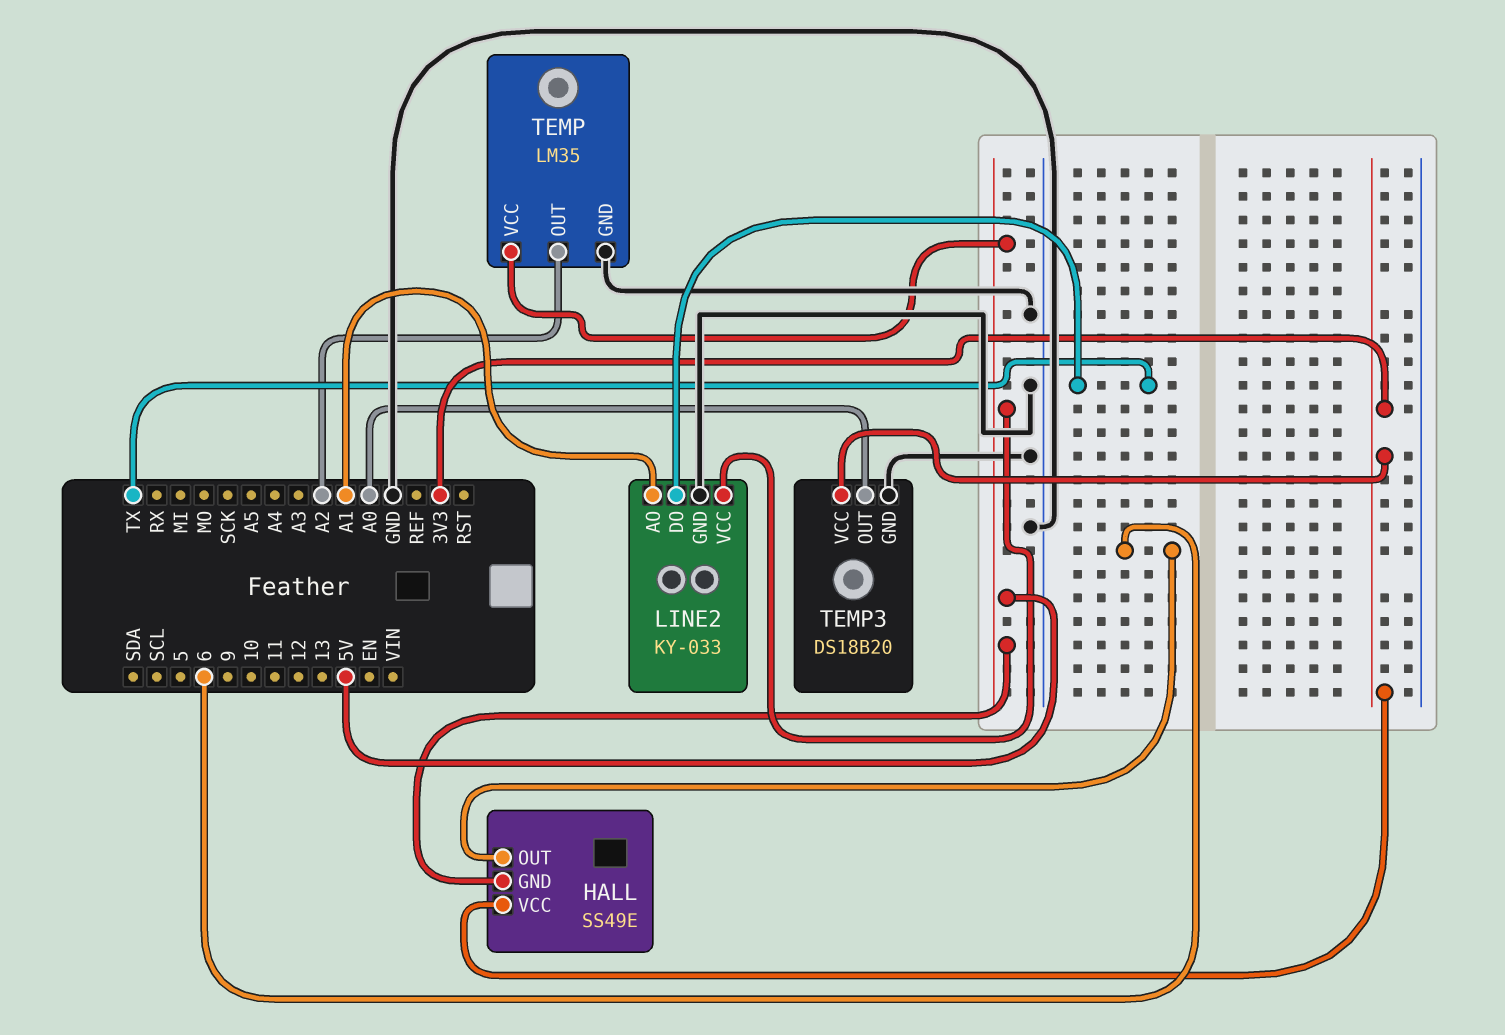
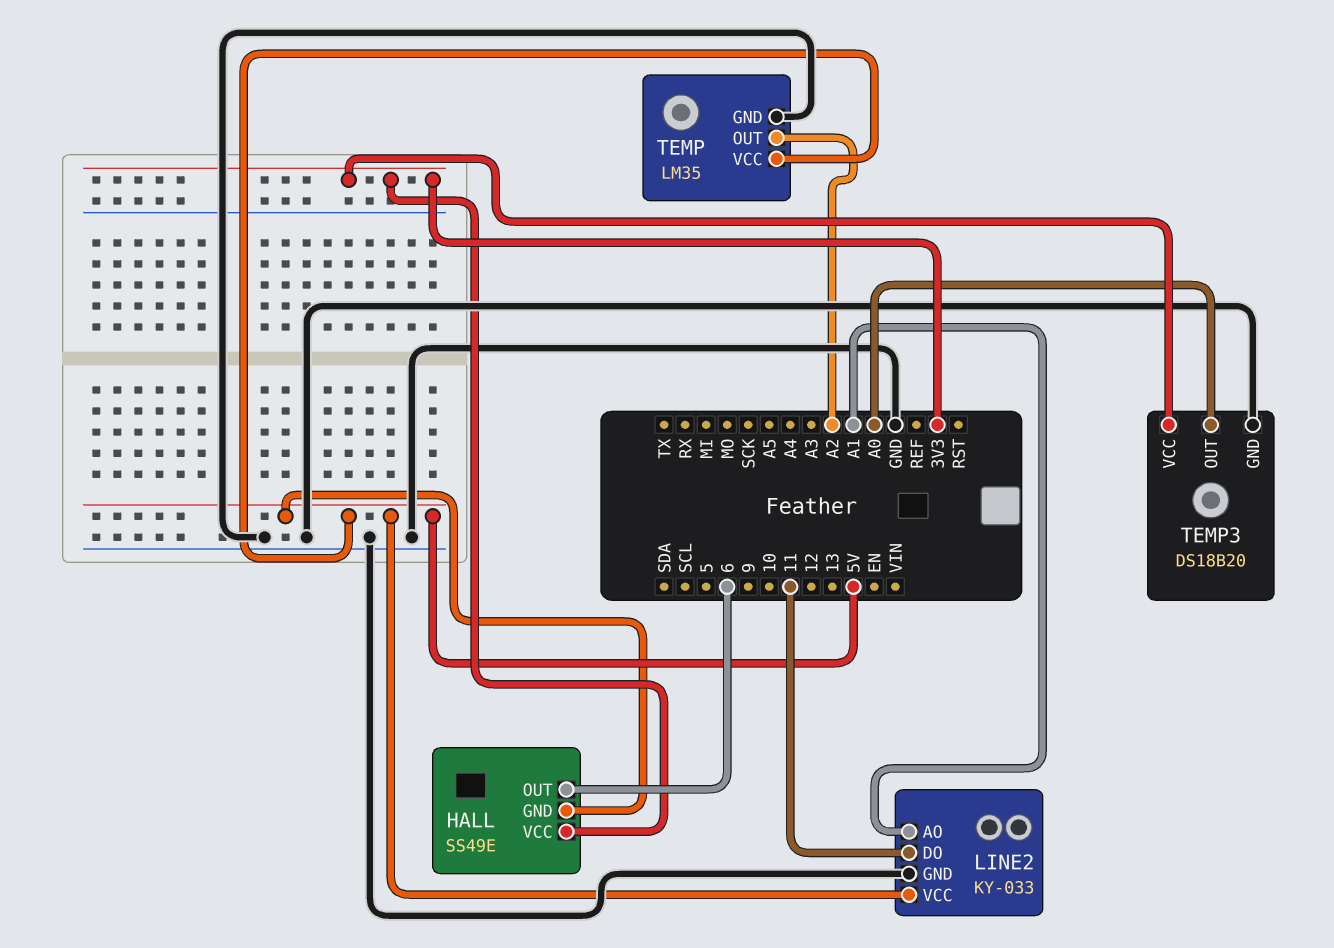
LINE2 pin DO: TX -> 11

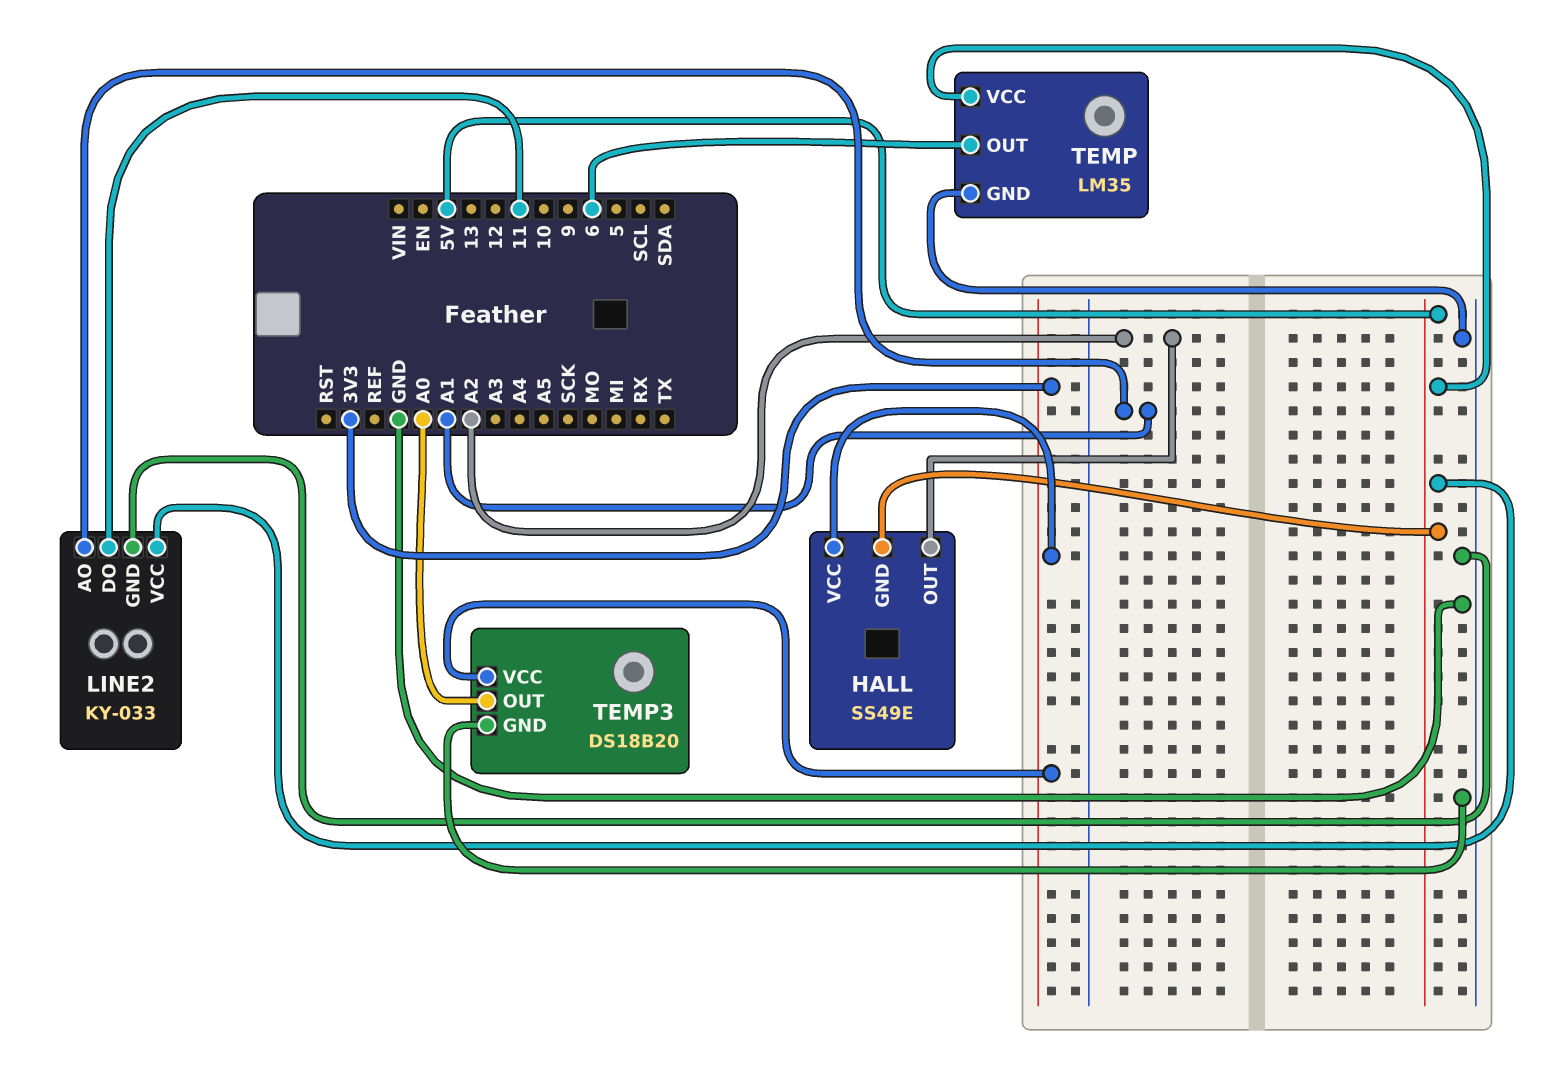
HALL pin OUT: 6 -> A2
TEMP pin OUT: A2 -> 6

